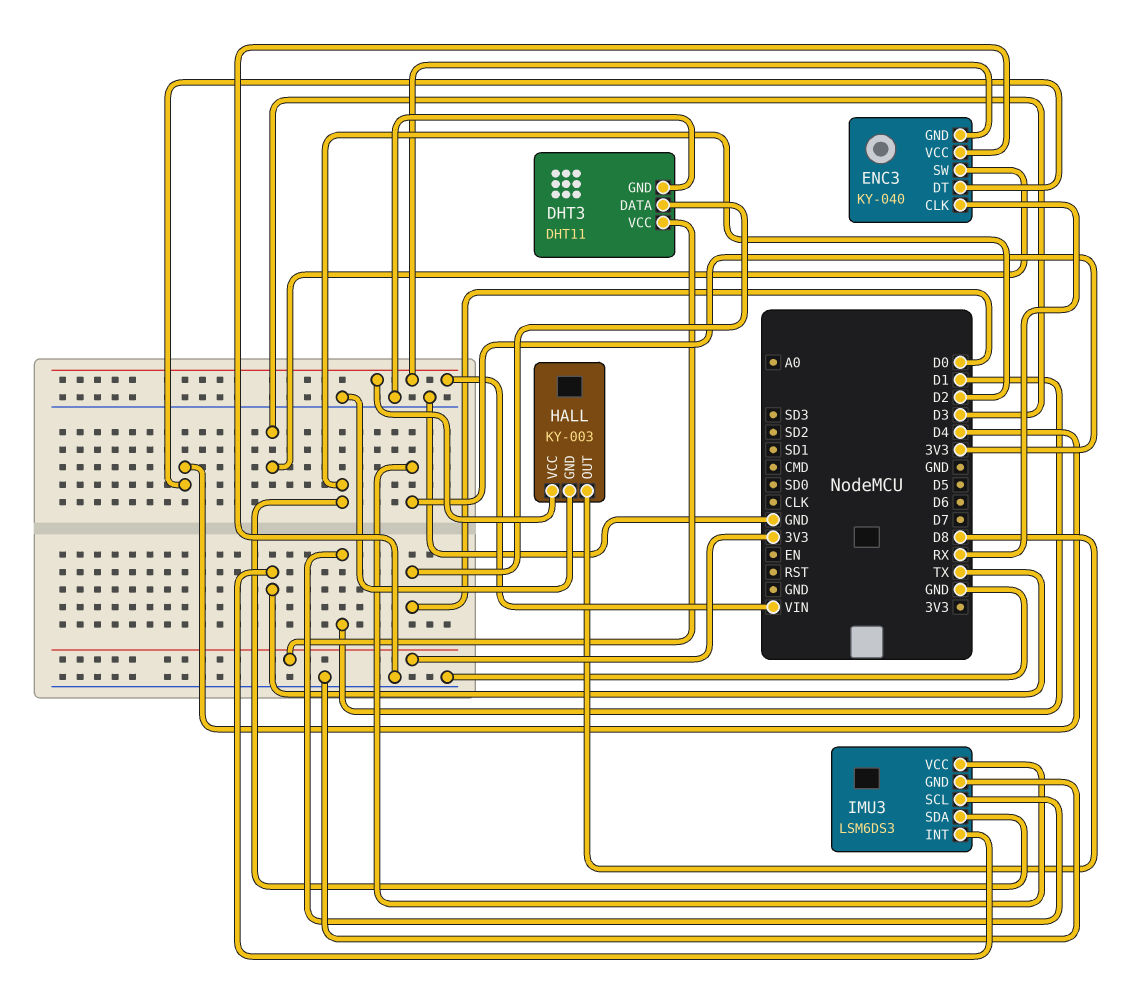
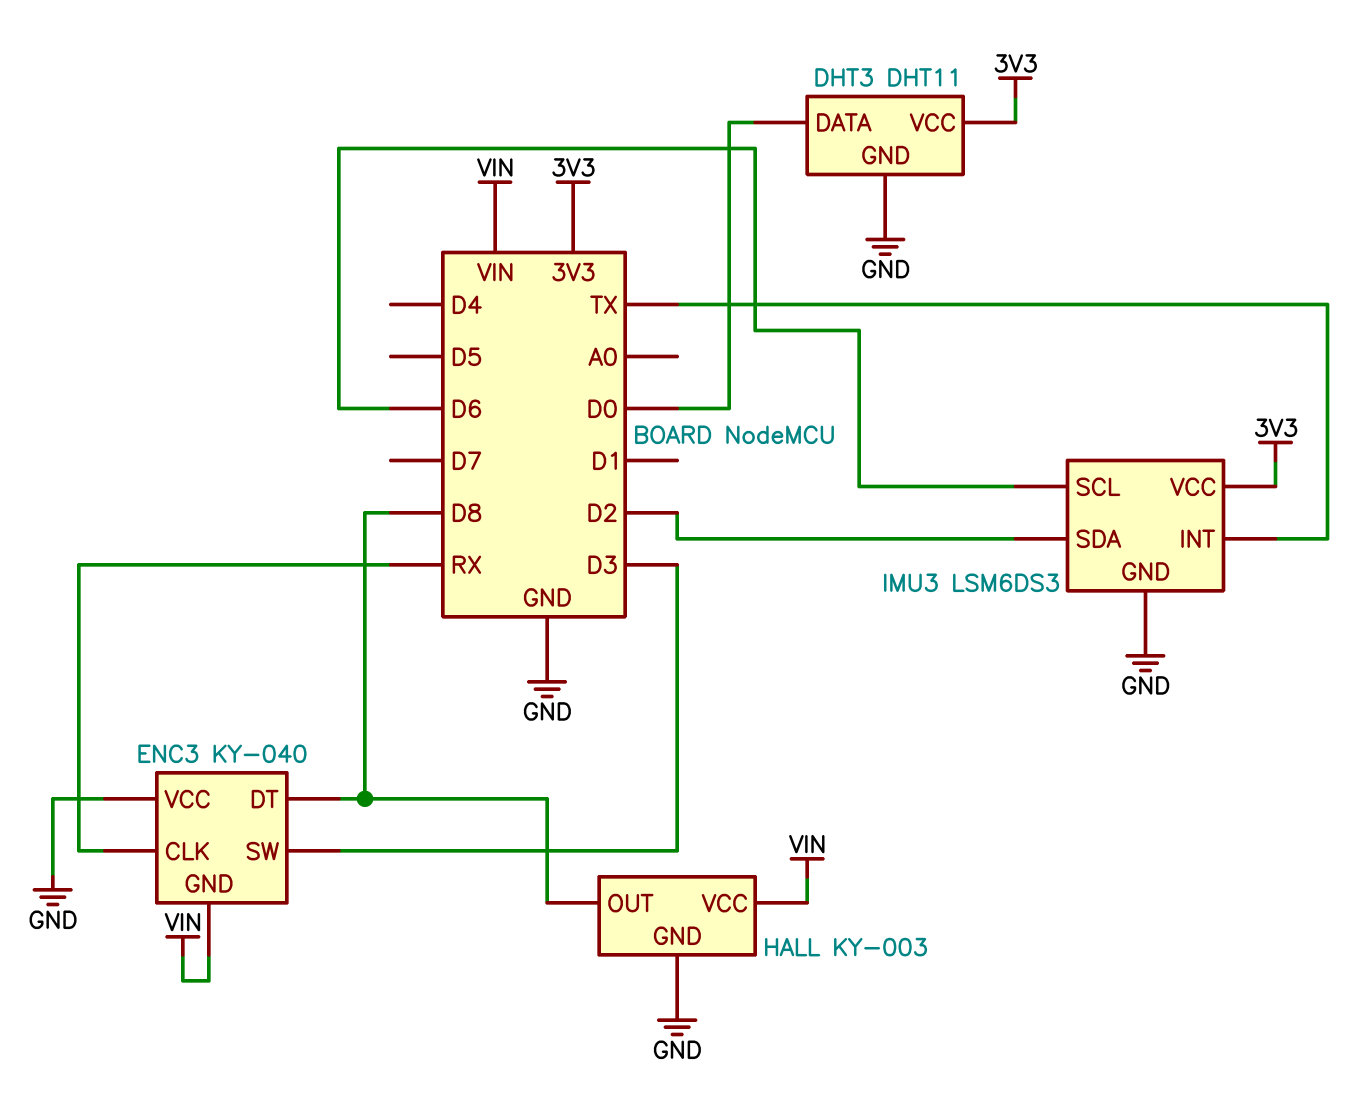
ENC3 pin DT: D4 -> D8
IMU3 pin SCL: D1 -> D6

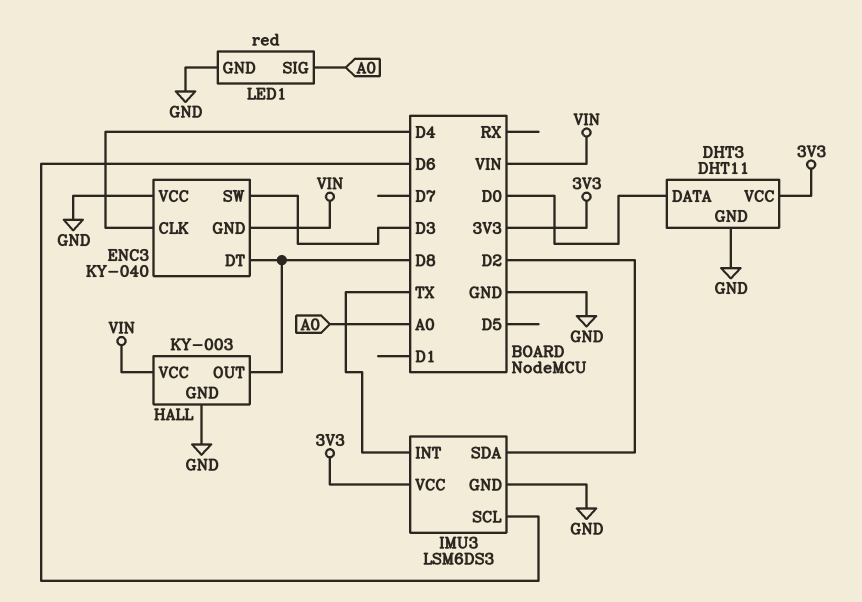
ENC3 pin CLK: RX -> D4
LED1: none -> red
LED1 pin GND: none -> GND
LED1 pin SIG: none -> A0

